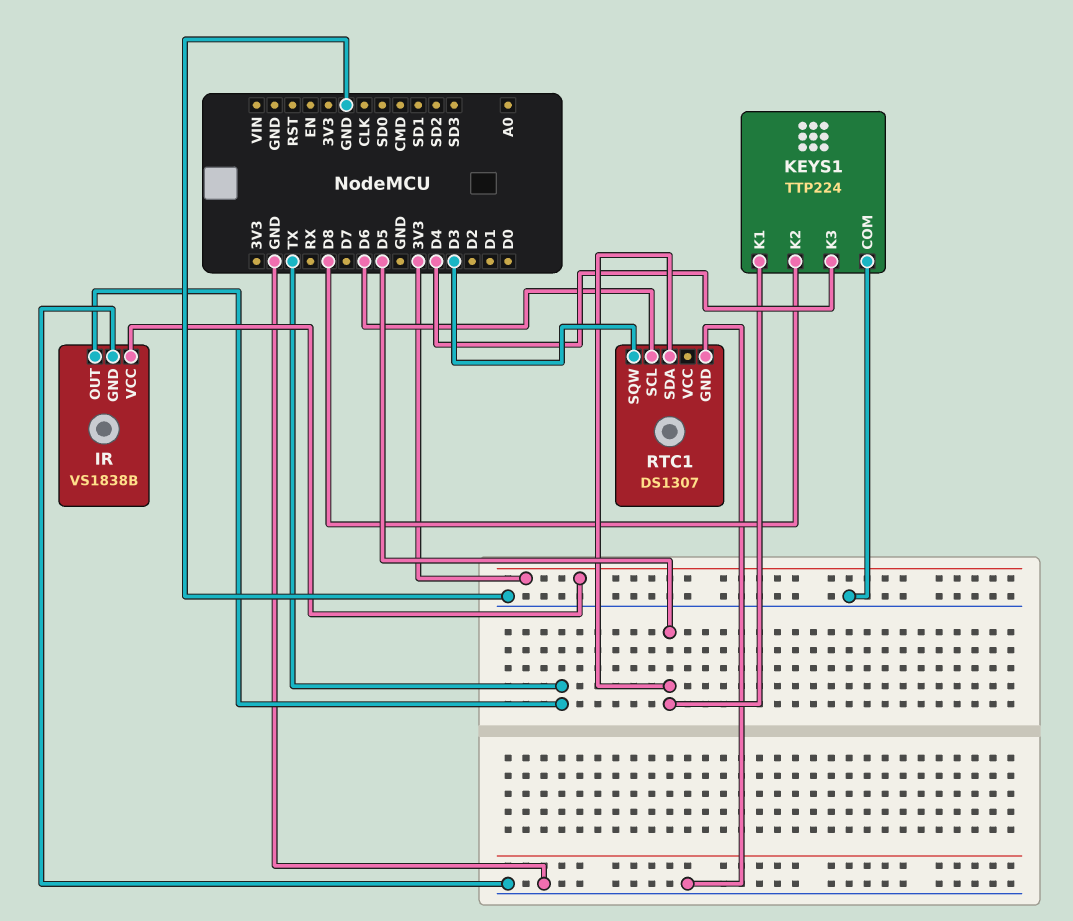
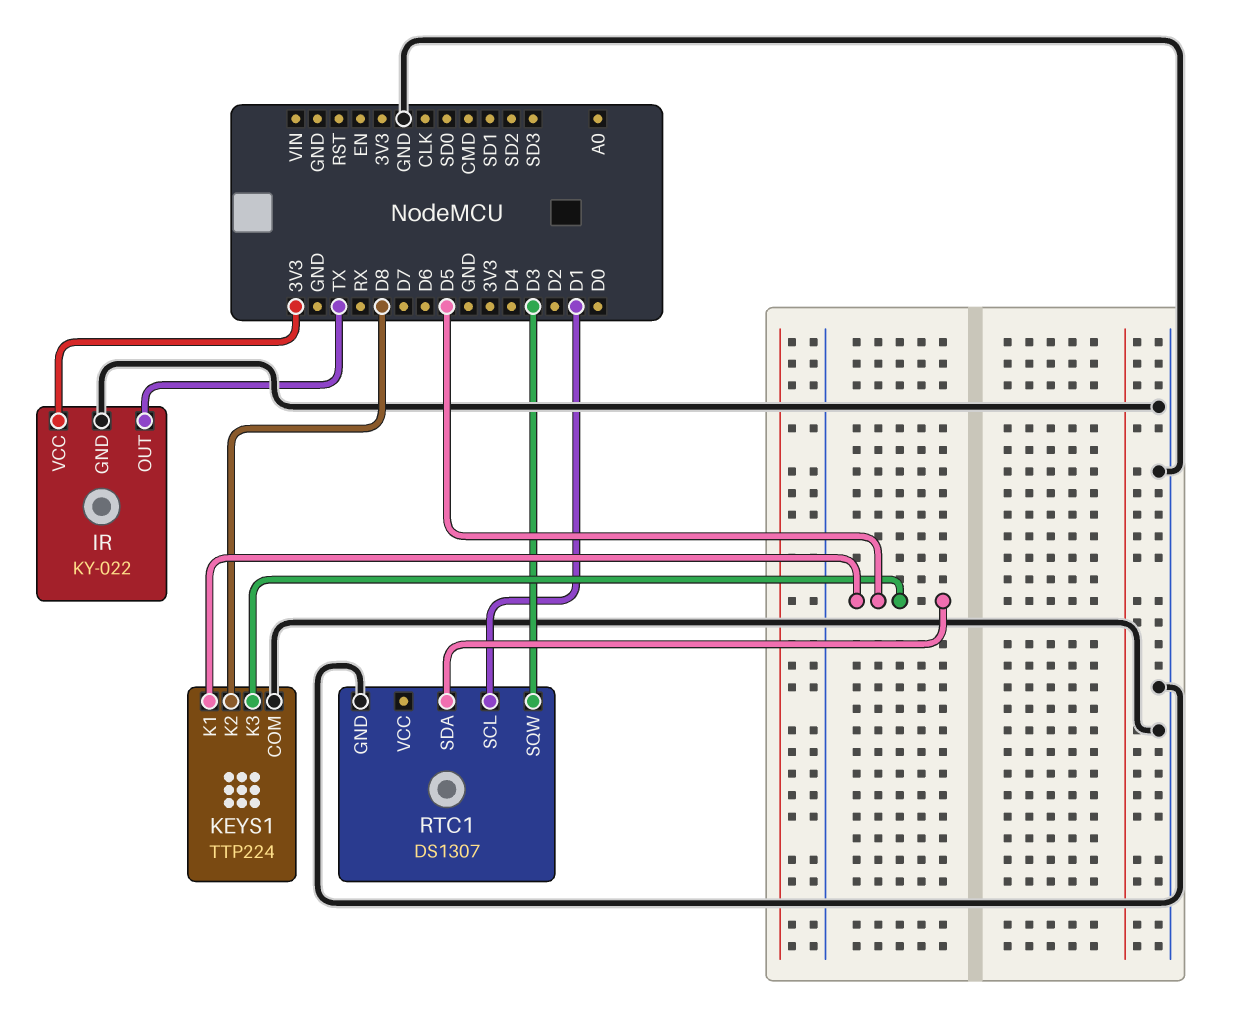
IR: VS1838B -> KY-022
KEYS1 pin K3: D4 -> D5
RTC1 pin SCL: D6 -> D1

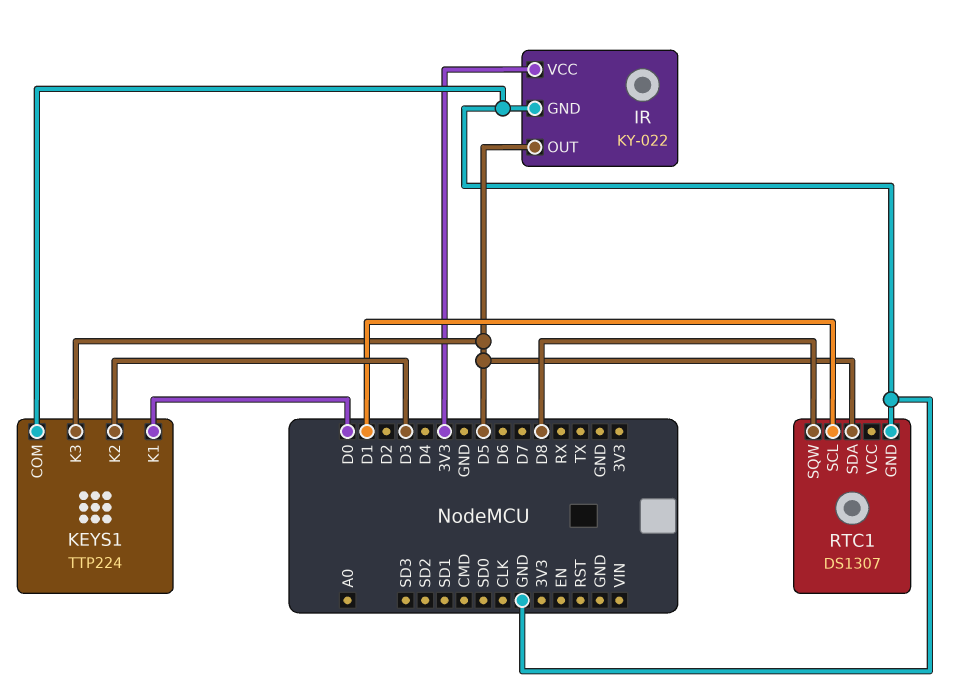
IR pin OUT: TX -> D5
KEYS1 pin K1: D5 -> D0
KEYS1 pin K2: D8 -> D3
RTC1 pin SQW: D3 -> D8

